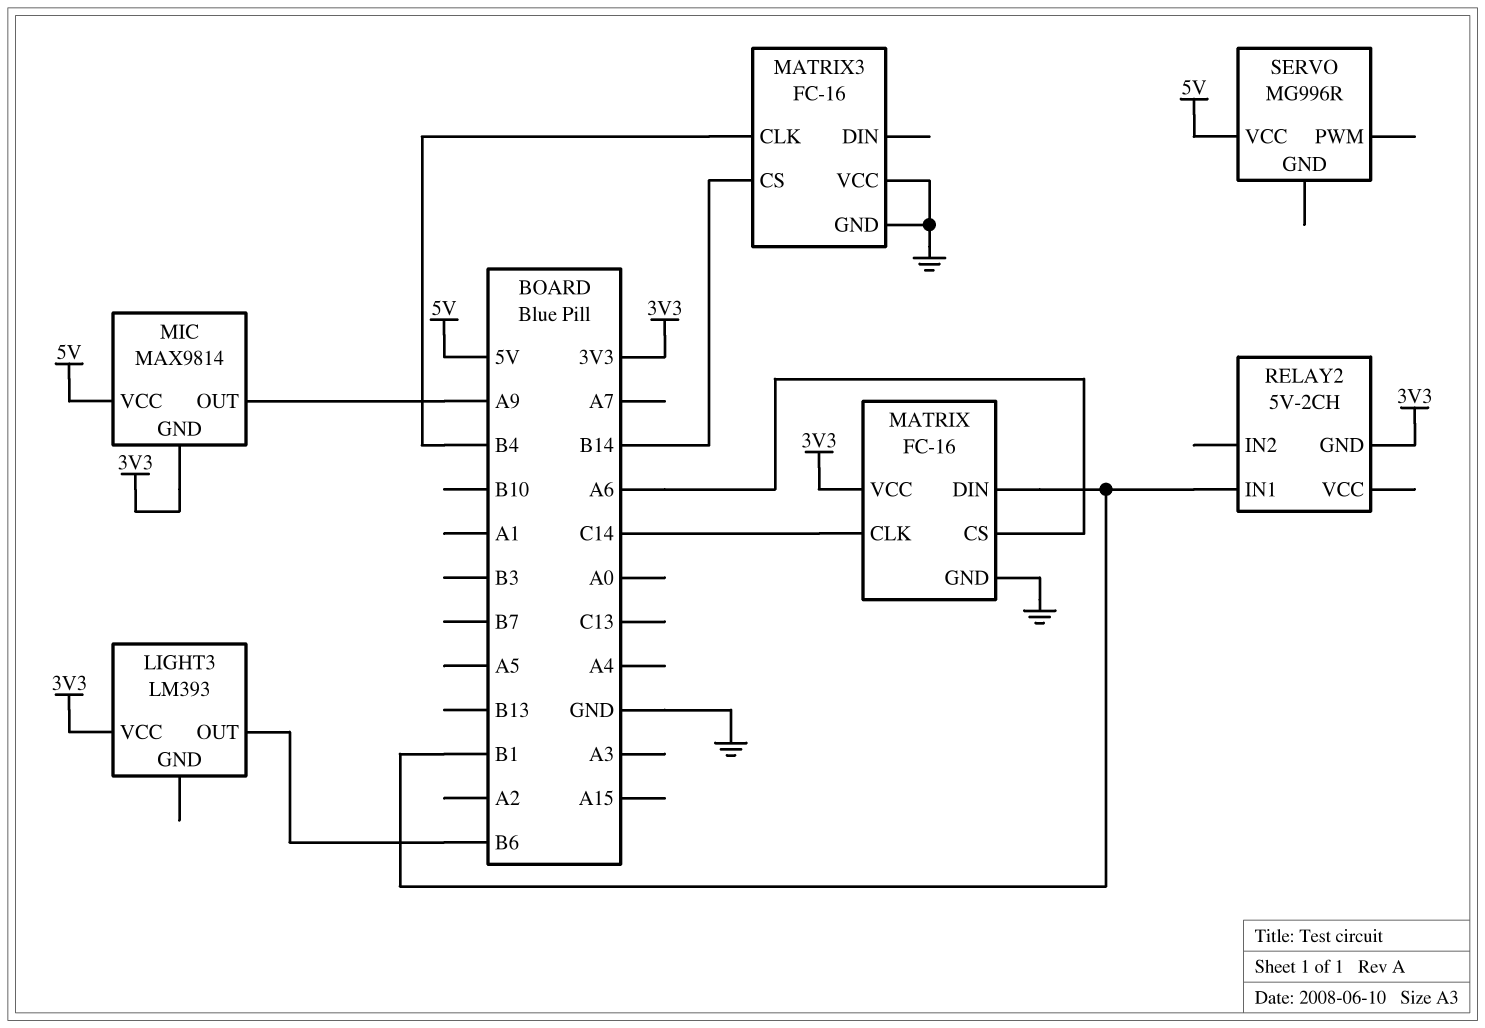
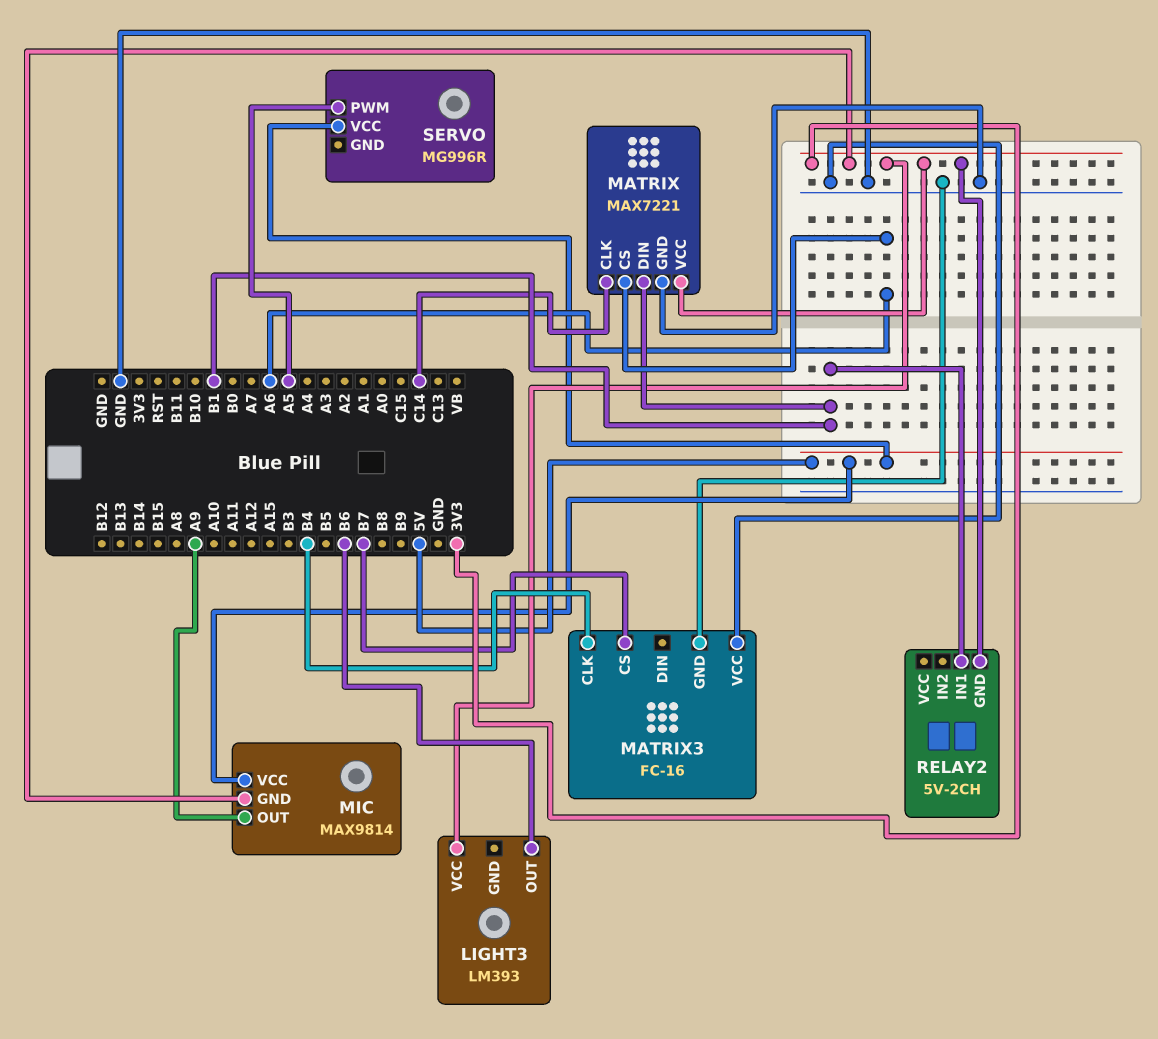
MATRIX: FC-16 -> MAX7221
MATRIX3 pin CS: B14 -> B7
SERVO pin PWM: none -> A5

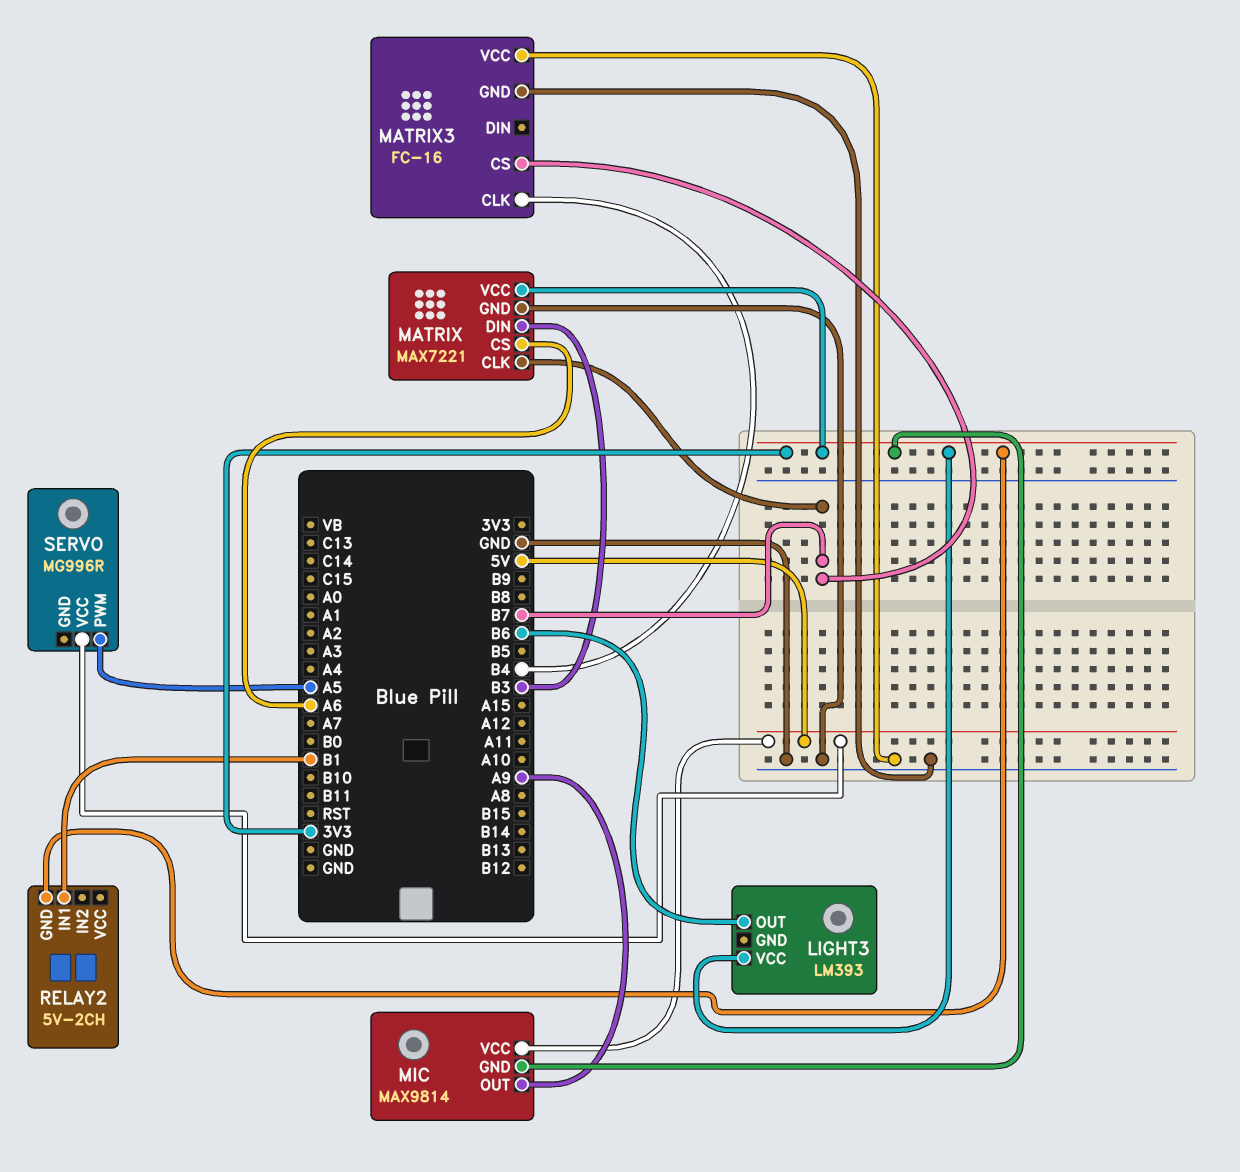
MATRIX pin CLK: C14 -> B7
MATRIX pin DIN: B1 -> B3

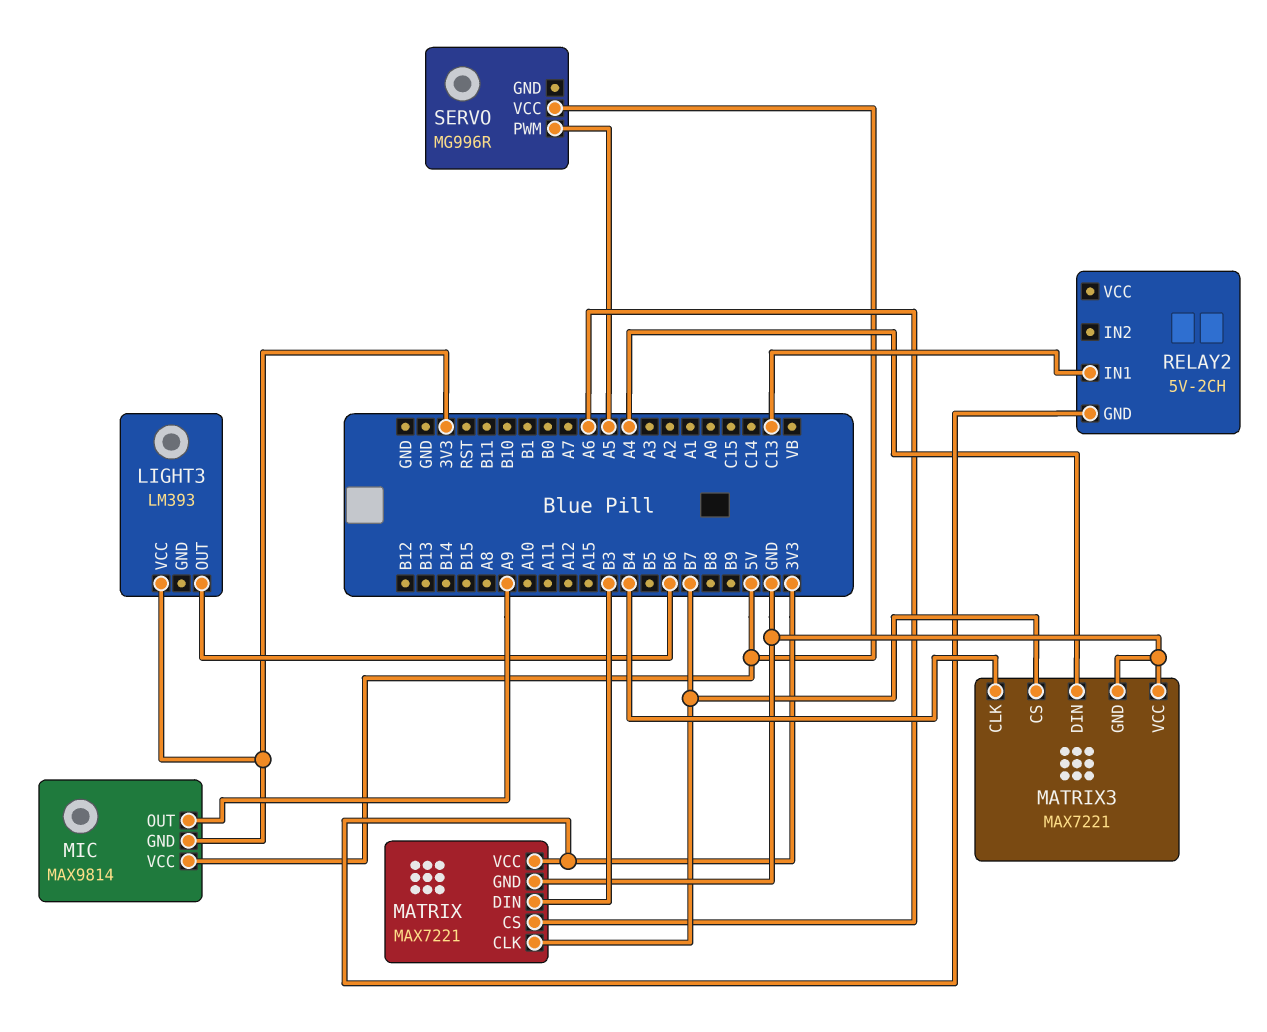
MATRIX3: FC-16 -> MAX7221
MATRIX3 pin DIN: none -> A4
RELAY2 pin IN1: B1 -> C13

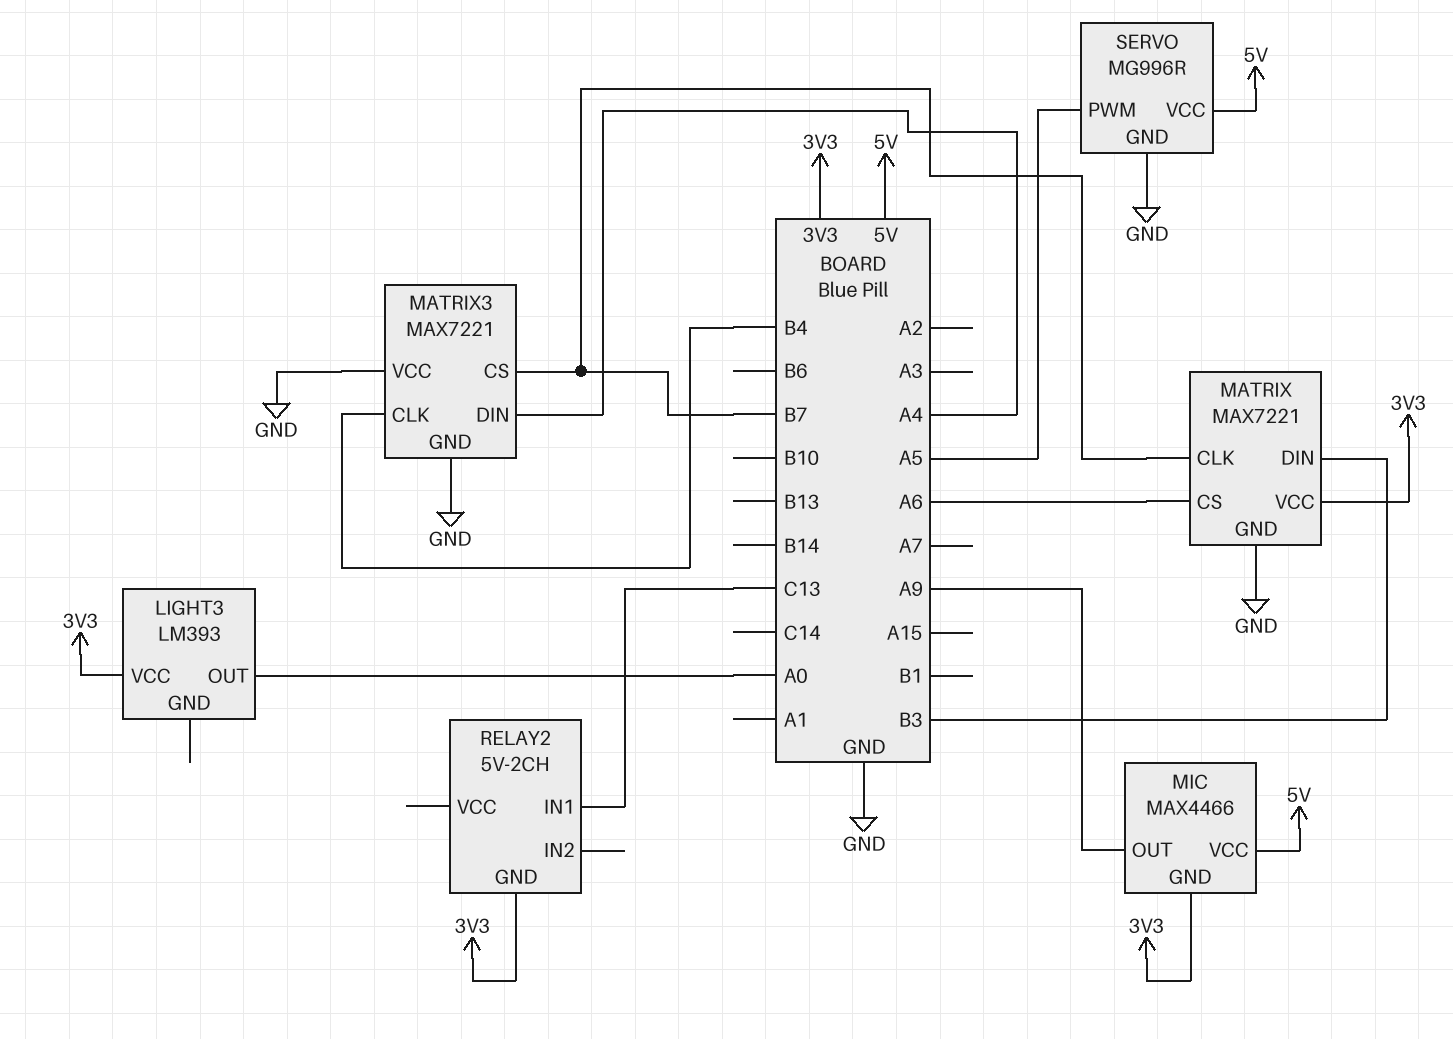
LIGHT3 pin OUT: B6 -> A0
MIC: MAX9814 -> MAX4466
SERVO pin GND: none -> GND

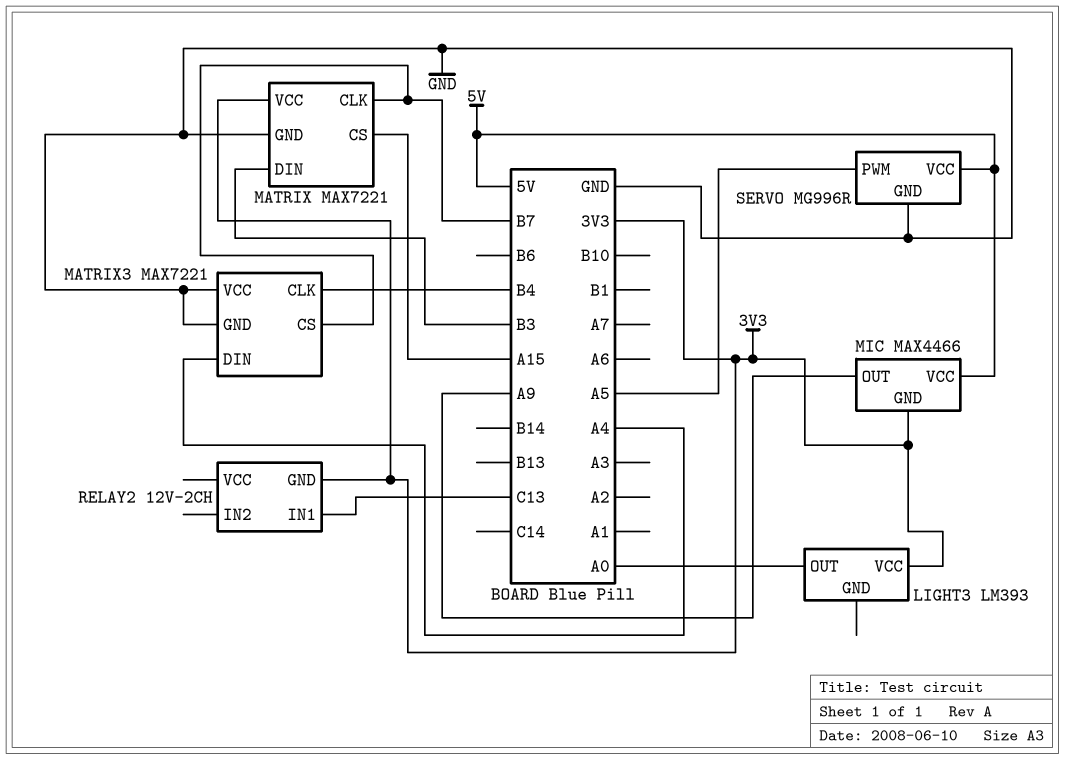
MATRIX pin CS: A6 -> A15
RELAY2: 5V-2CH -> 12V-2CH

